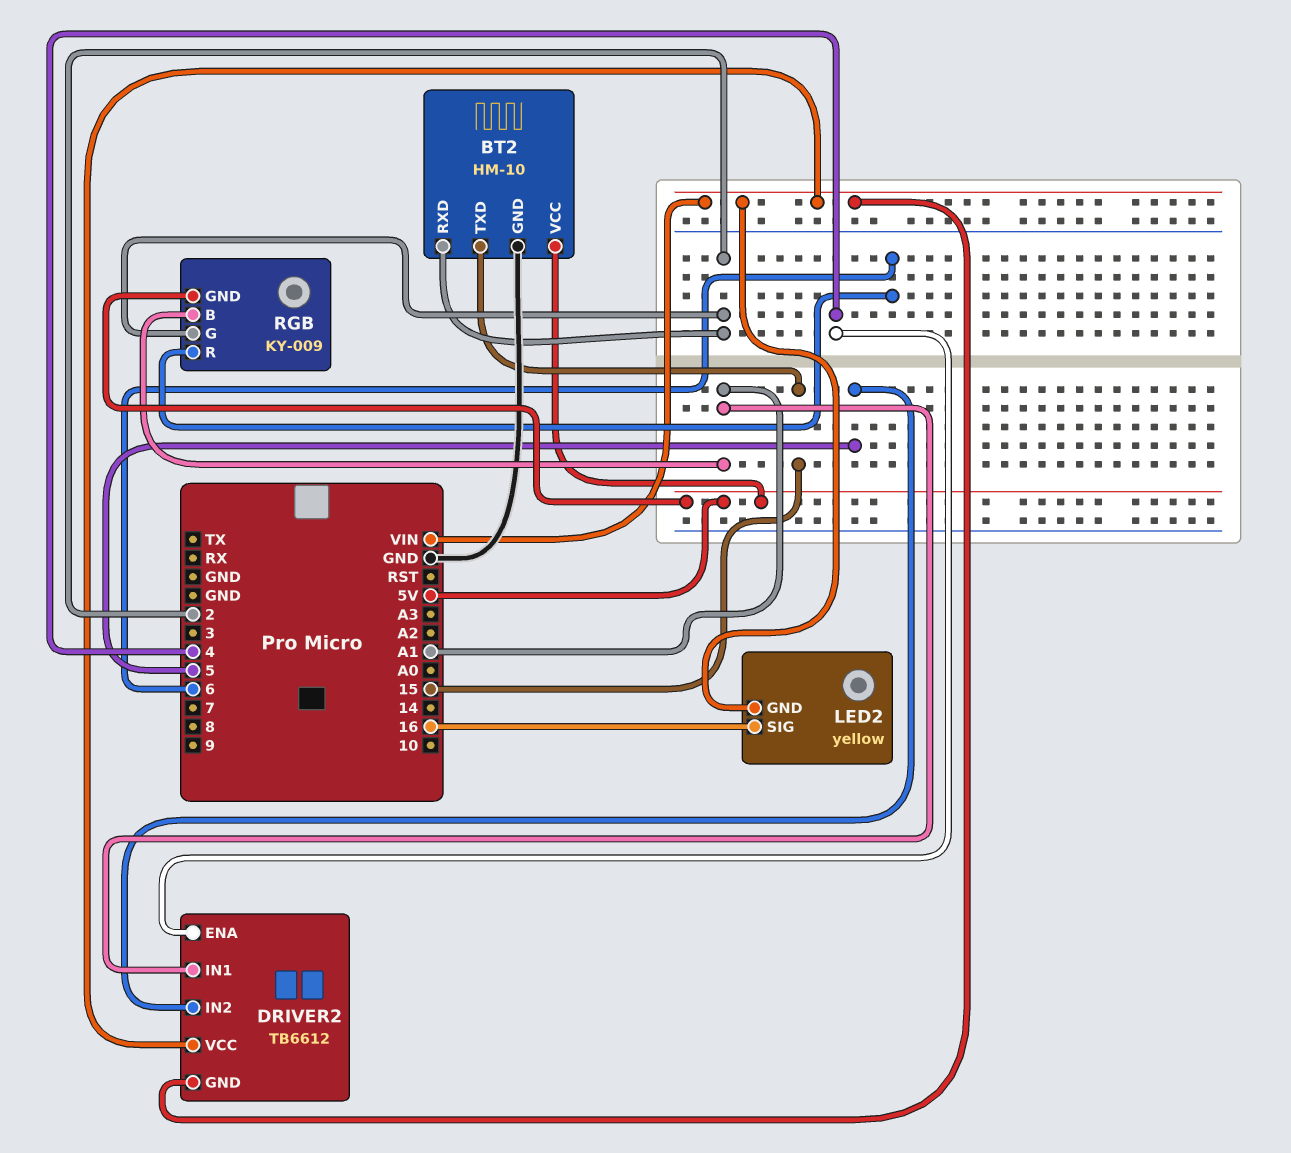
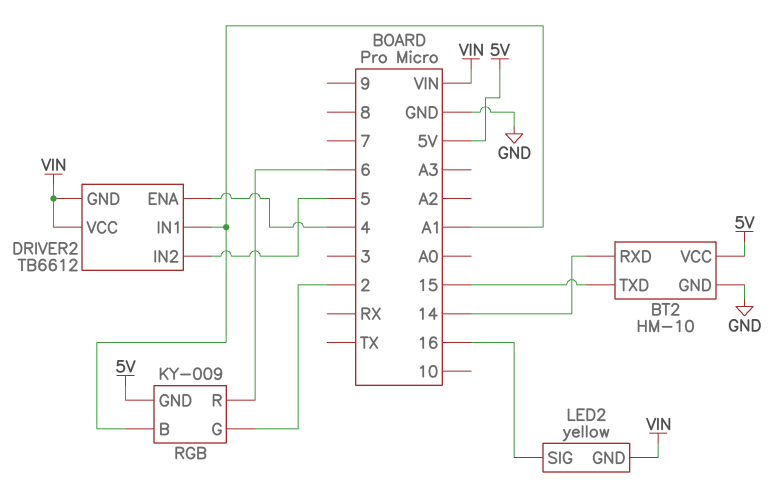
BT2 pin RXD: 2 -> 14

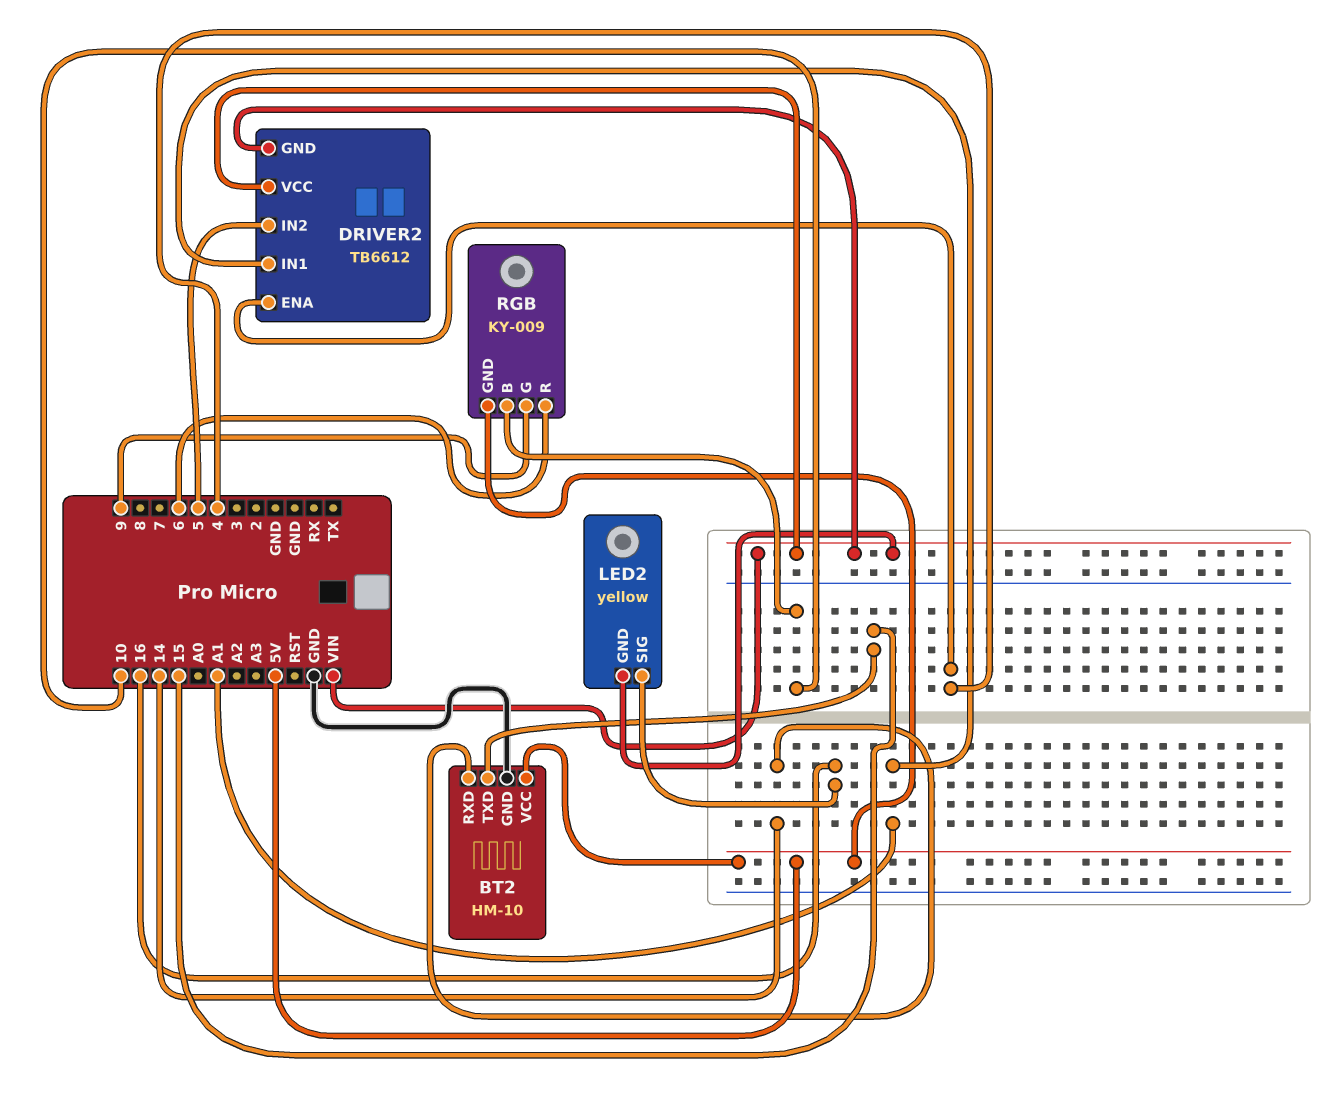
RGB pin B: A1 -> 10
RGB pin G: 2 -> 9

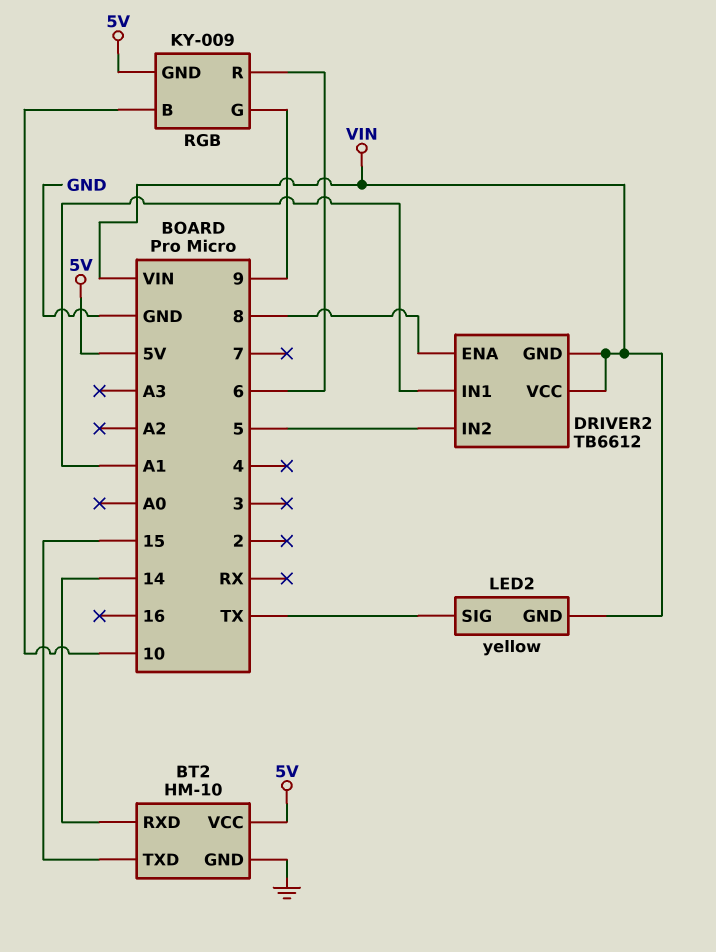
DRIVER2 pin ENA: 4 -> 8
LED2 pin SIG: 16 -> TX

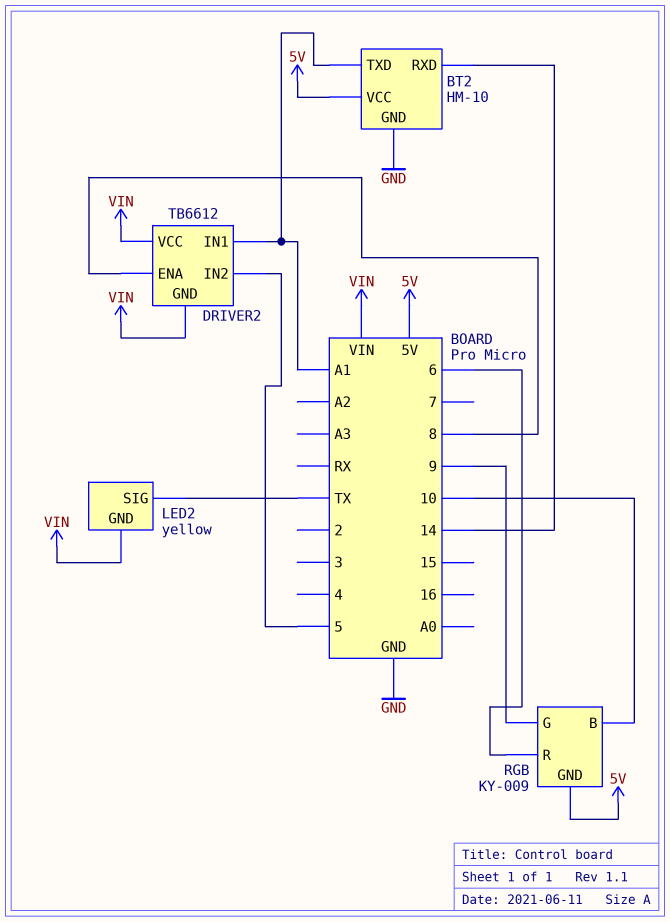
BT2 pin TXD: 15 -> A1

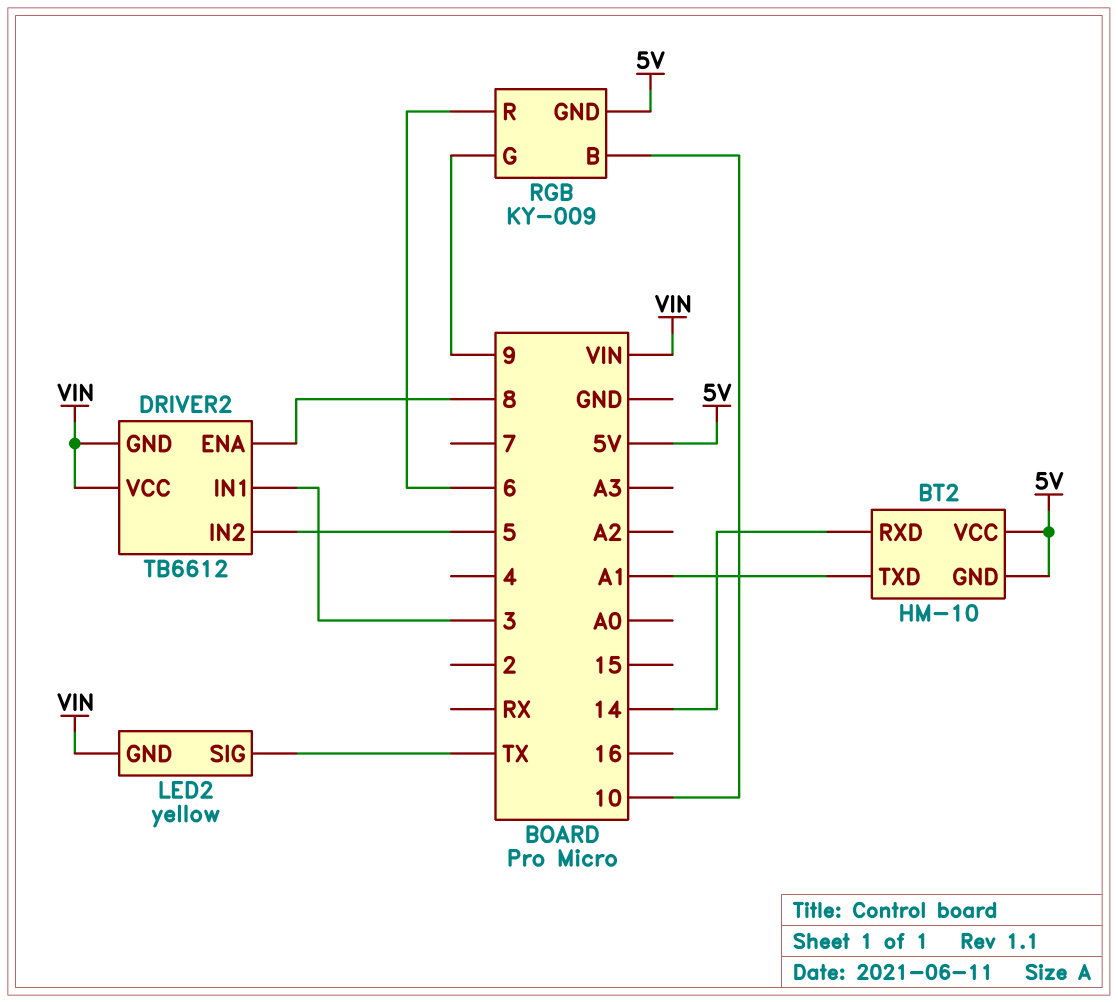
BT2 pin GND: GND -> 5V
DRIVER2 pin IN1: A1 -> 3

